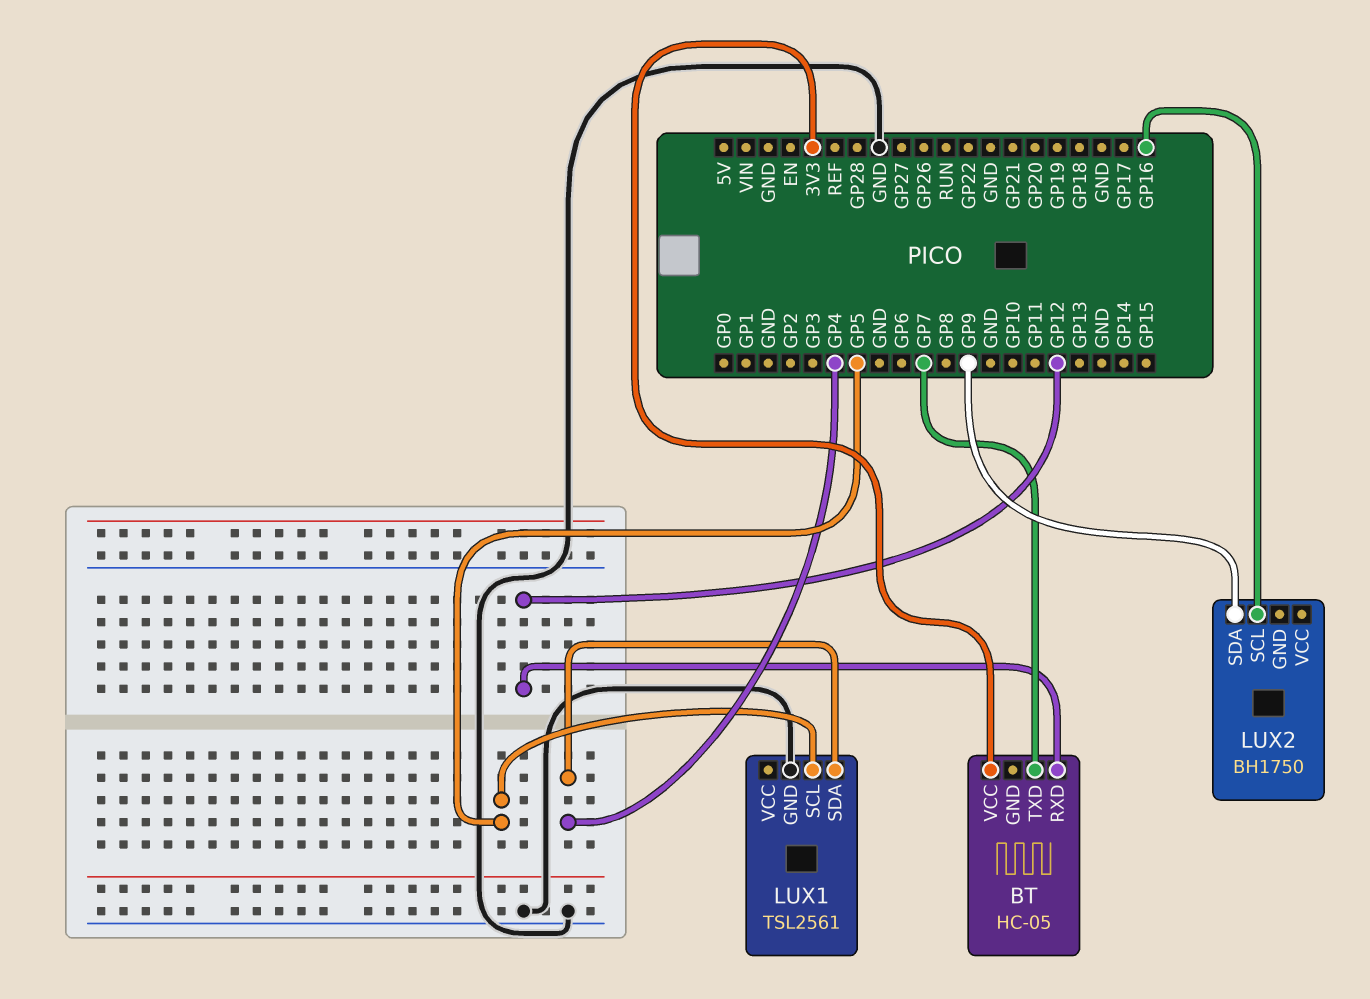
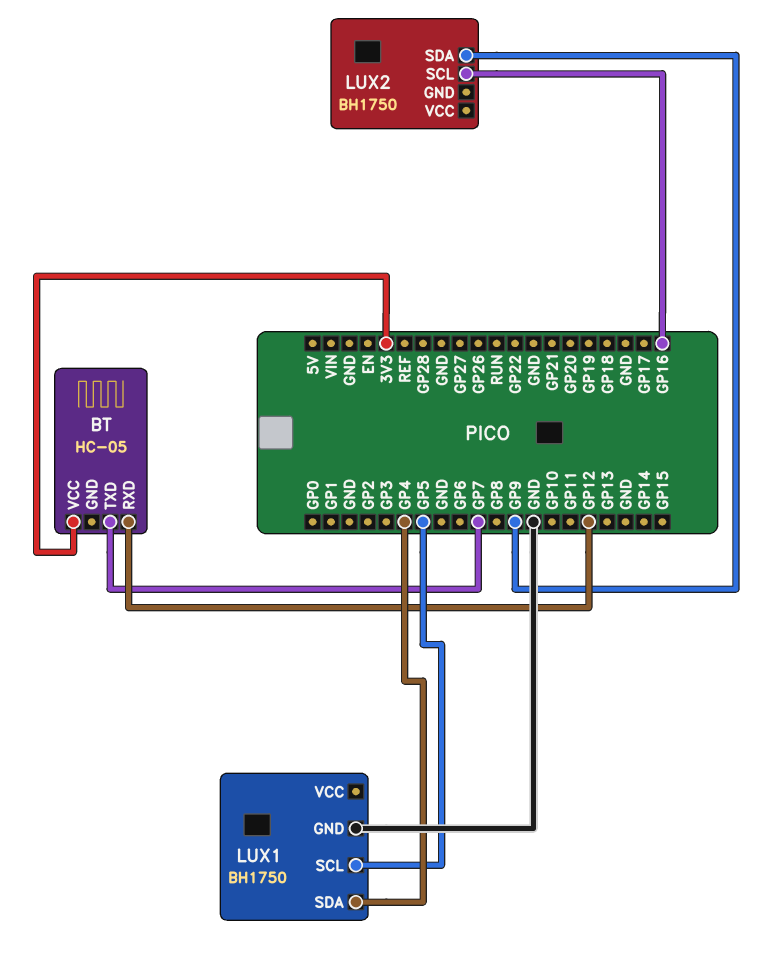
LUX1: TSL2561 -> BH1750

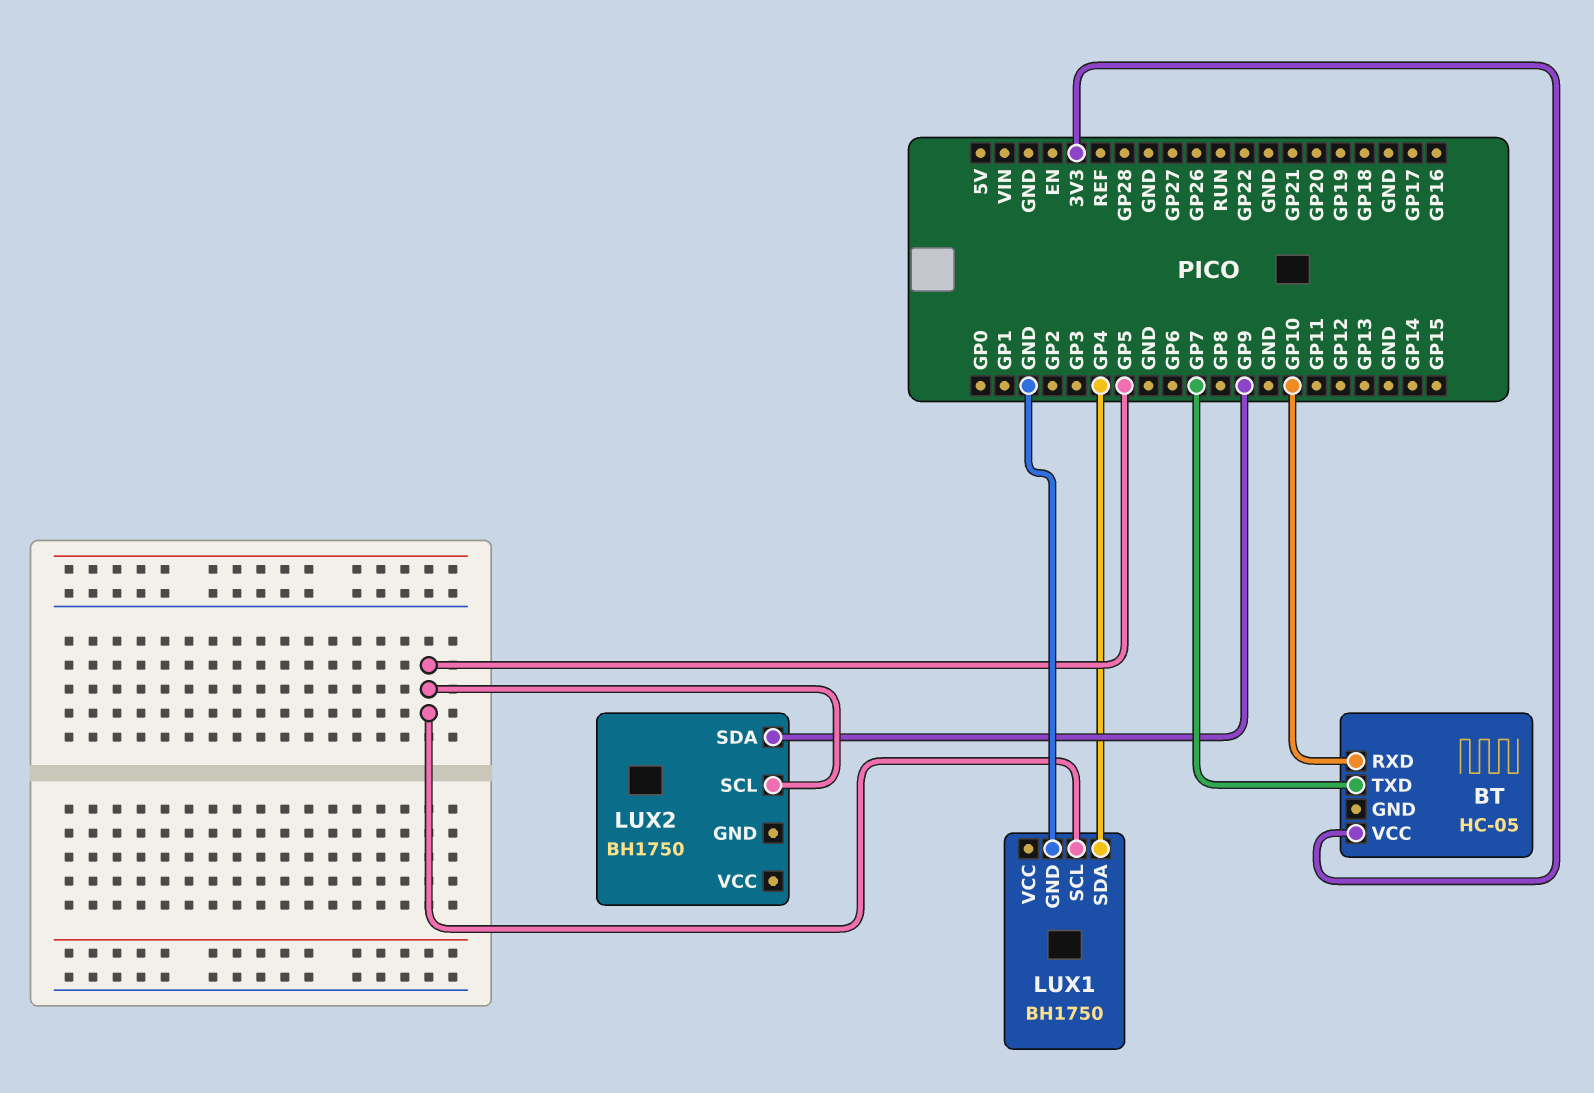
BT pin RXD: GP12 -> GP10
LUX2 pin SCL: GP16 -> GP5

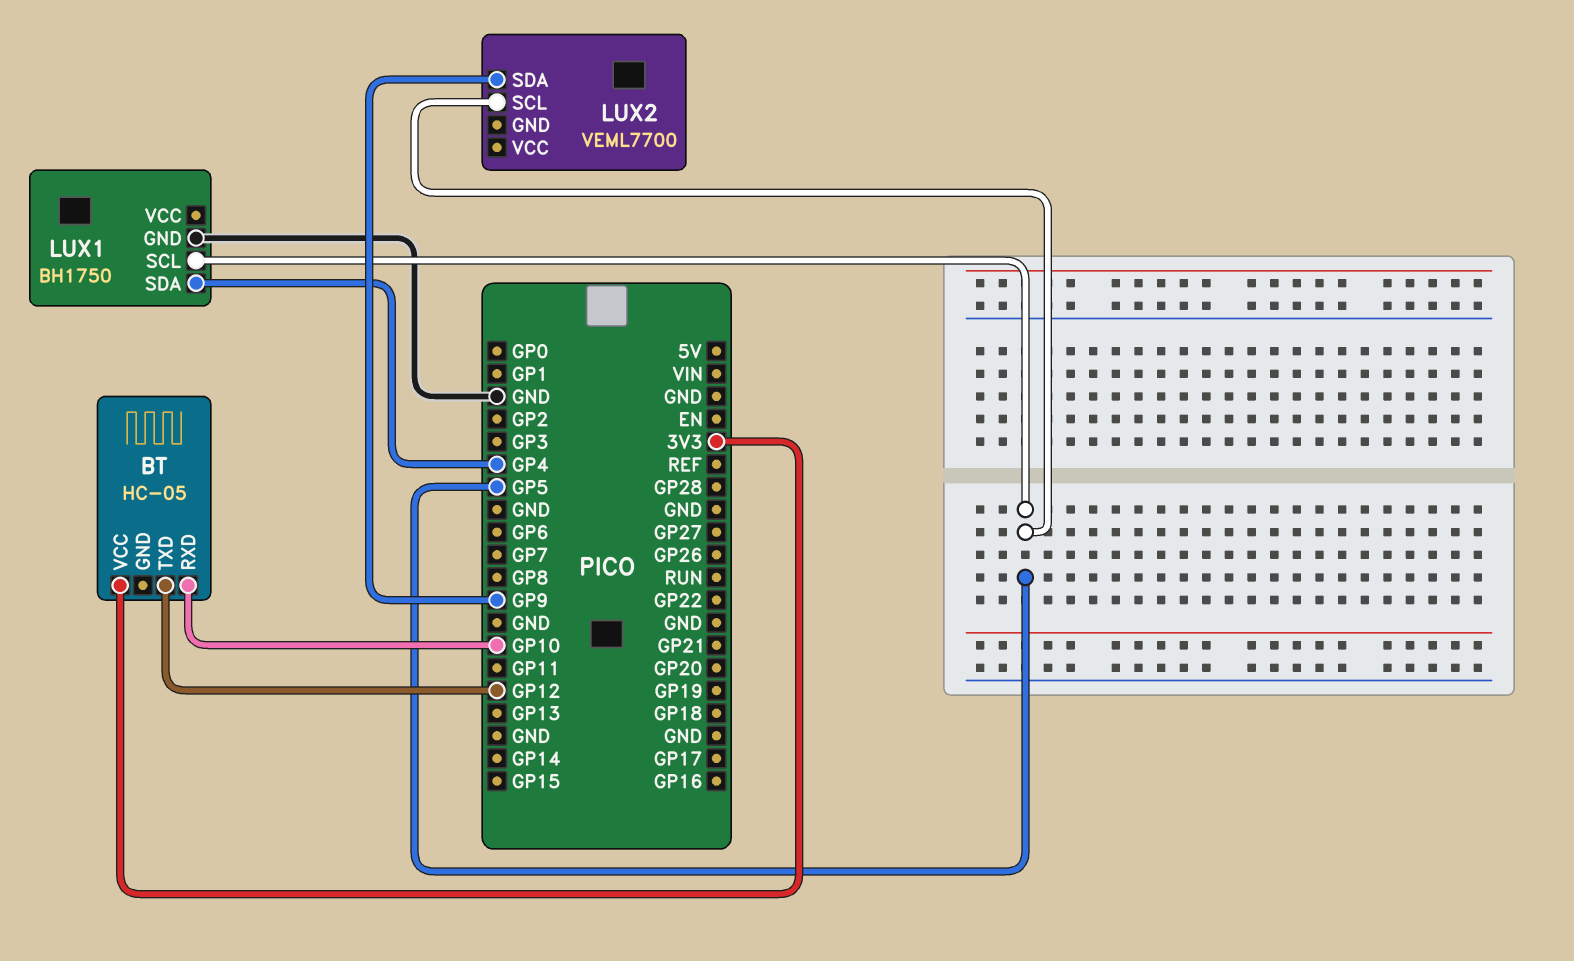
BT pin TXD: GP7 -> GP12
LUX2: BH1750 -> VEML7700

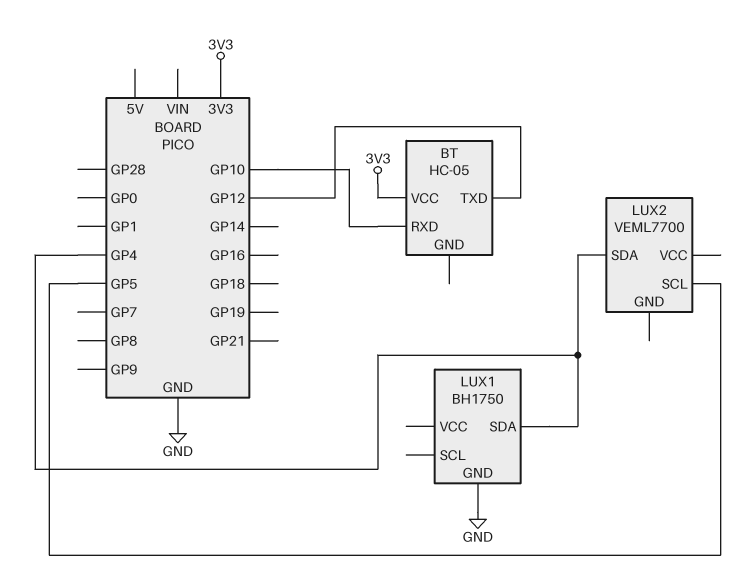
LUX1 pin SCL: GP5 -> none
LUX2 pin SDA: GP9 -> GP4

